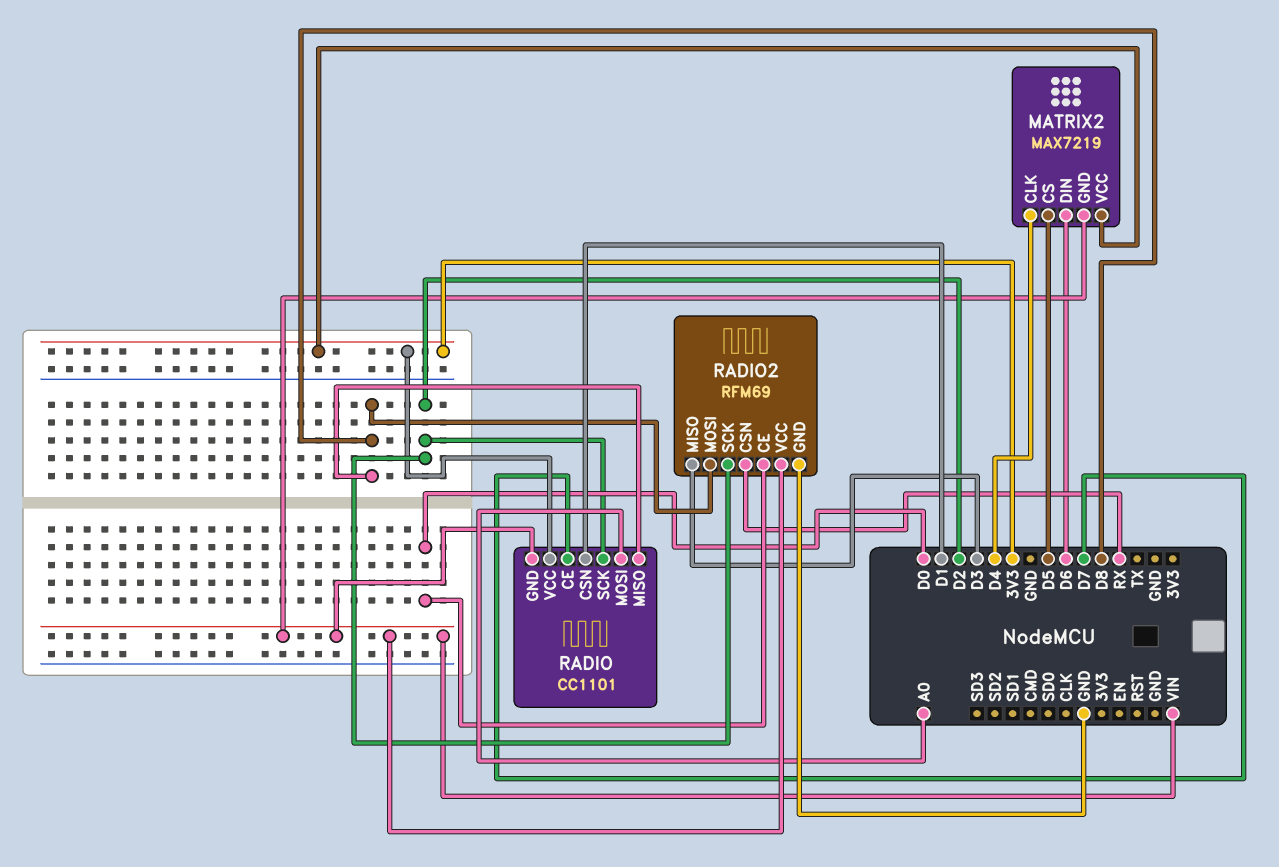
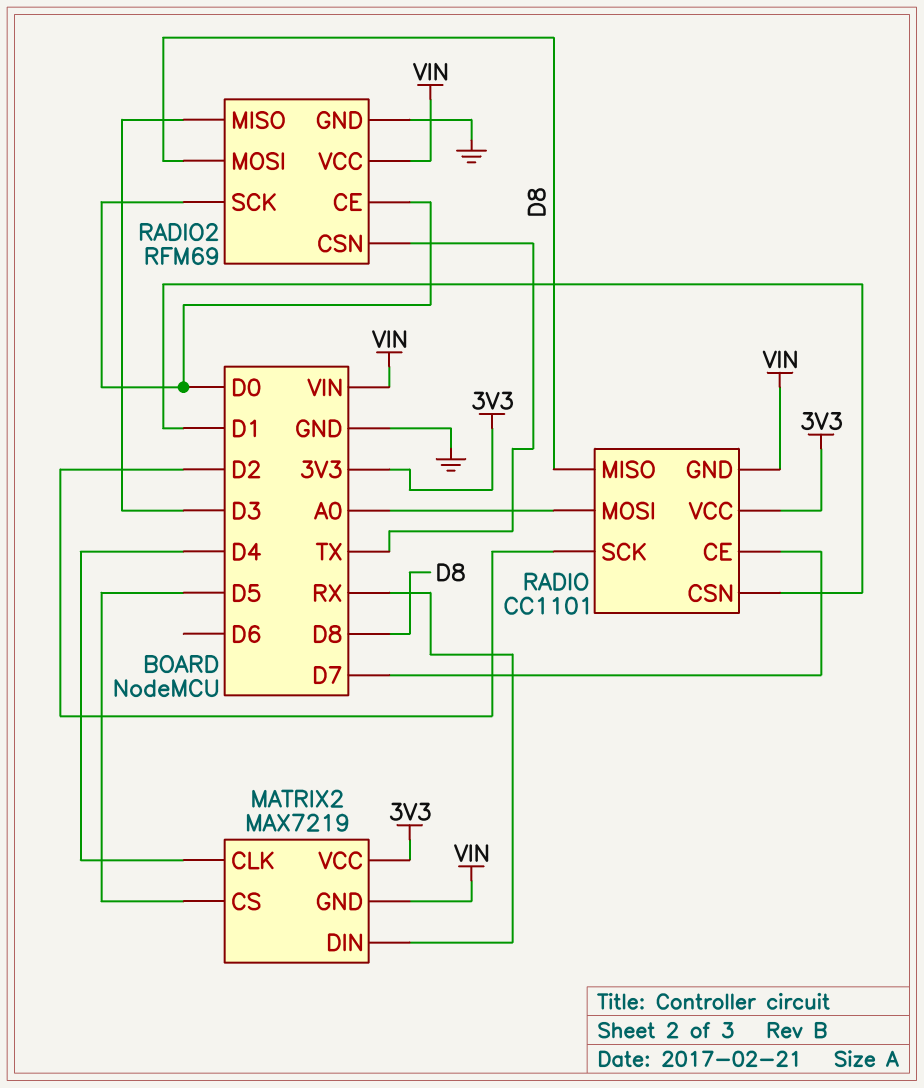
MATRIX2 pin DIN: D6 -> RX
RADIO2 pin CSN: RX -> TX
RADIO2 pin SCK: D2 -> D0

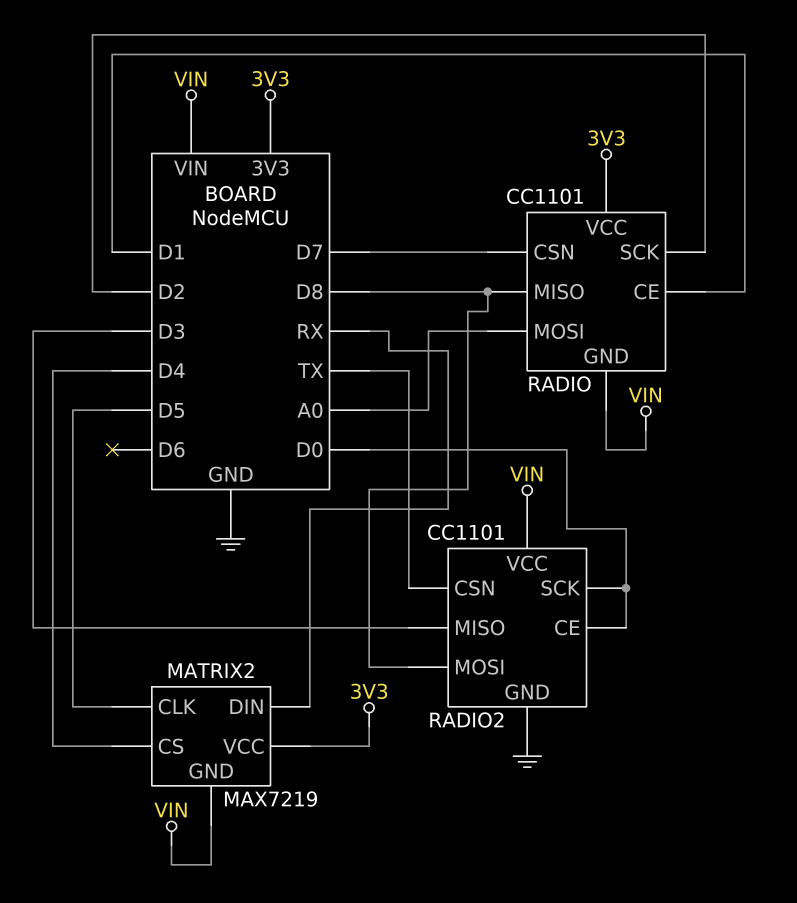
MATRIX2 pin CLK: D4 -> D5
MATRIX2 pin CS: D5 -> D4
RADIO pin CE: D7 -> D1
RADIO pin CSN: D1 -> D7
RADIO2: RFM69 -> CC1101

